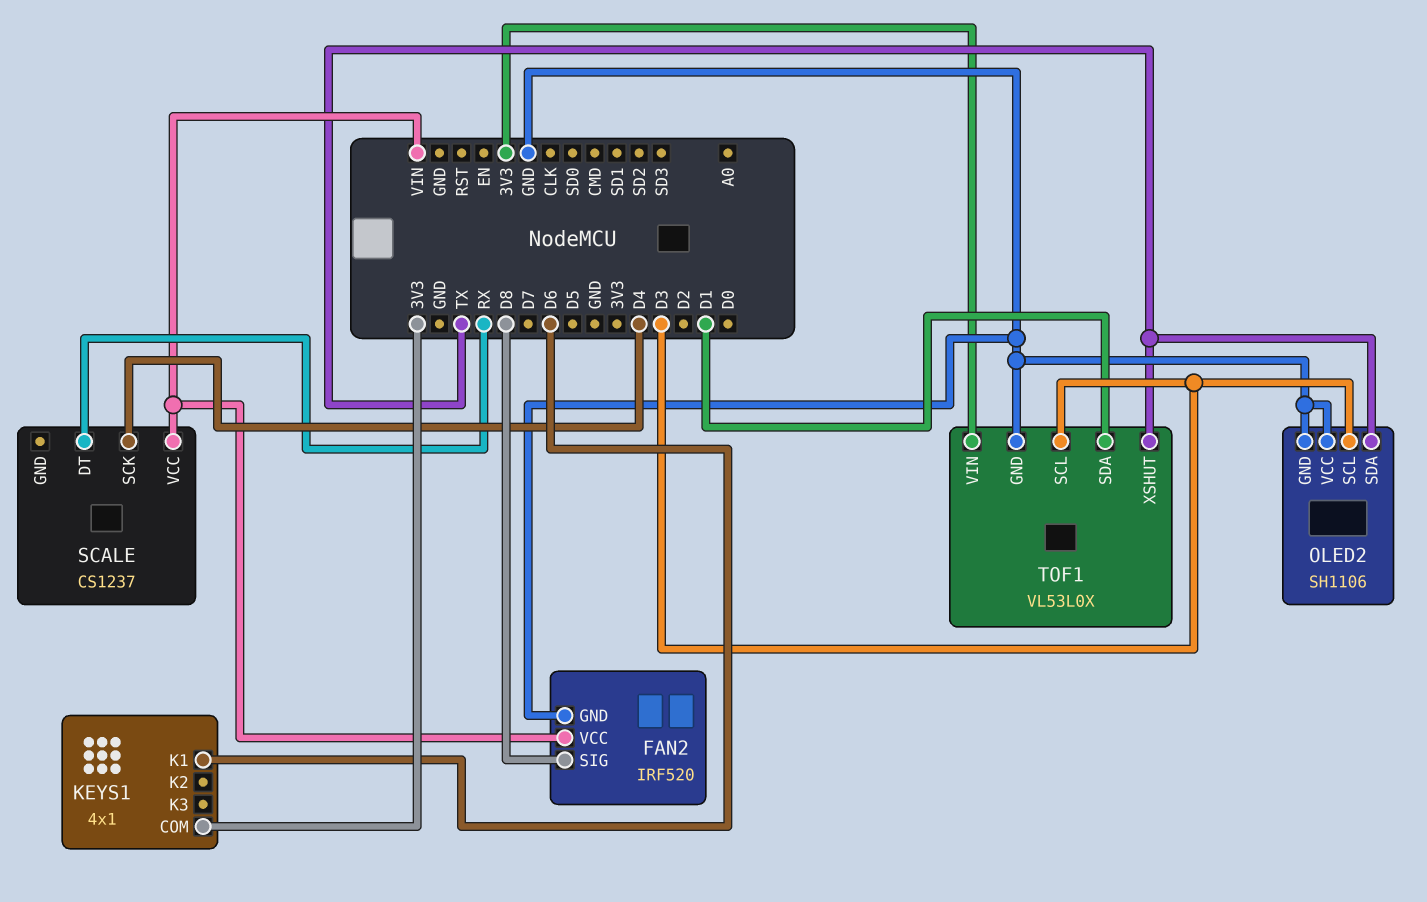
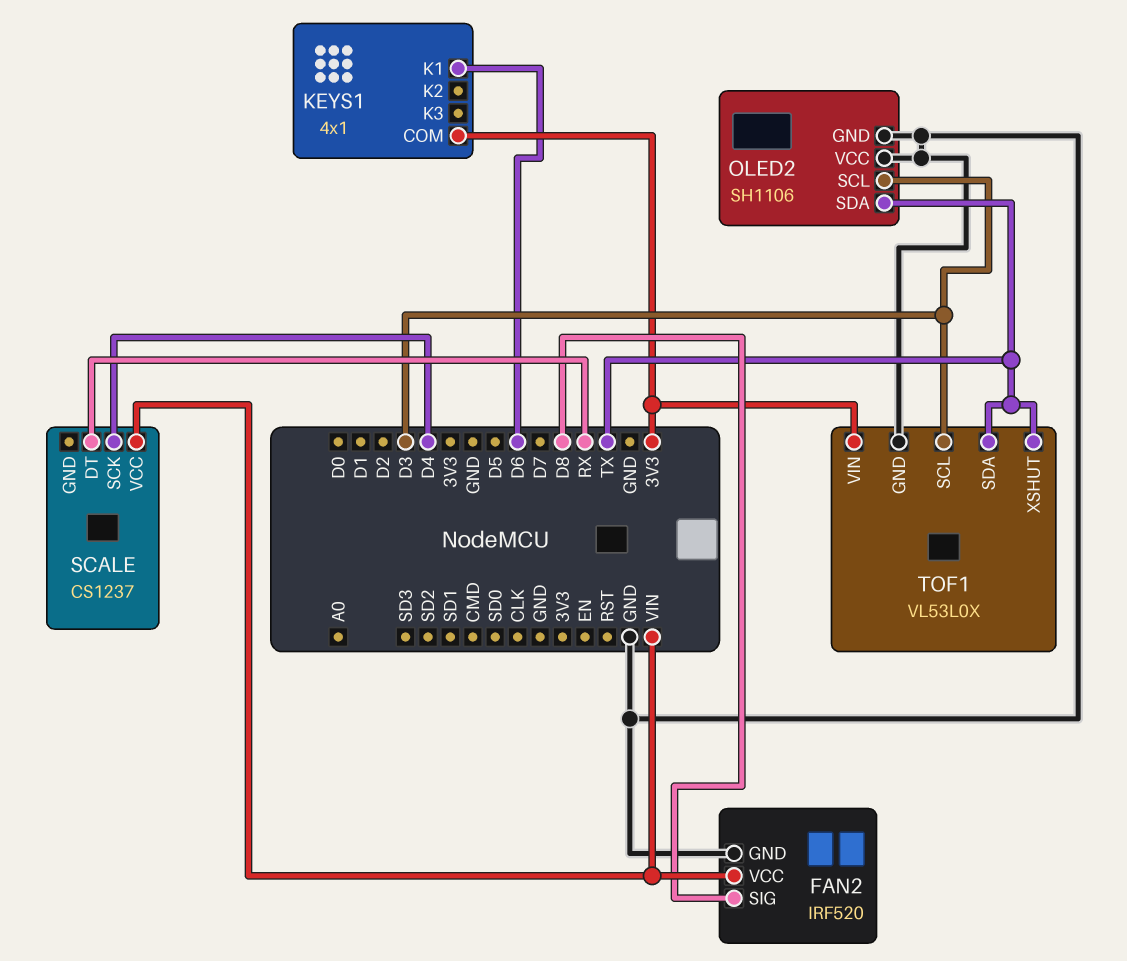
TOF1 pin SDA: D1 -> TX

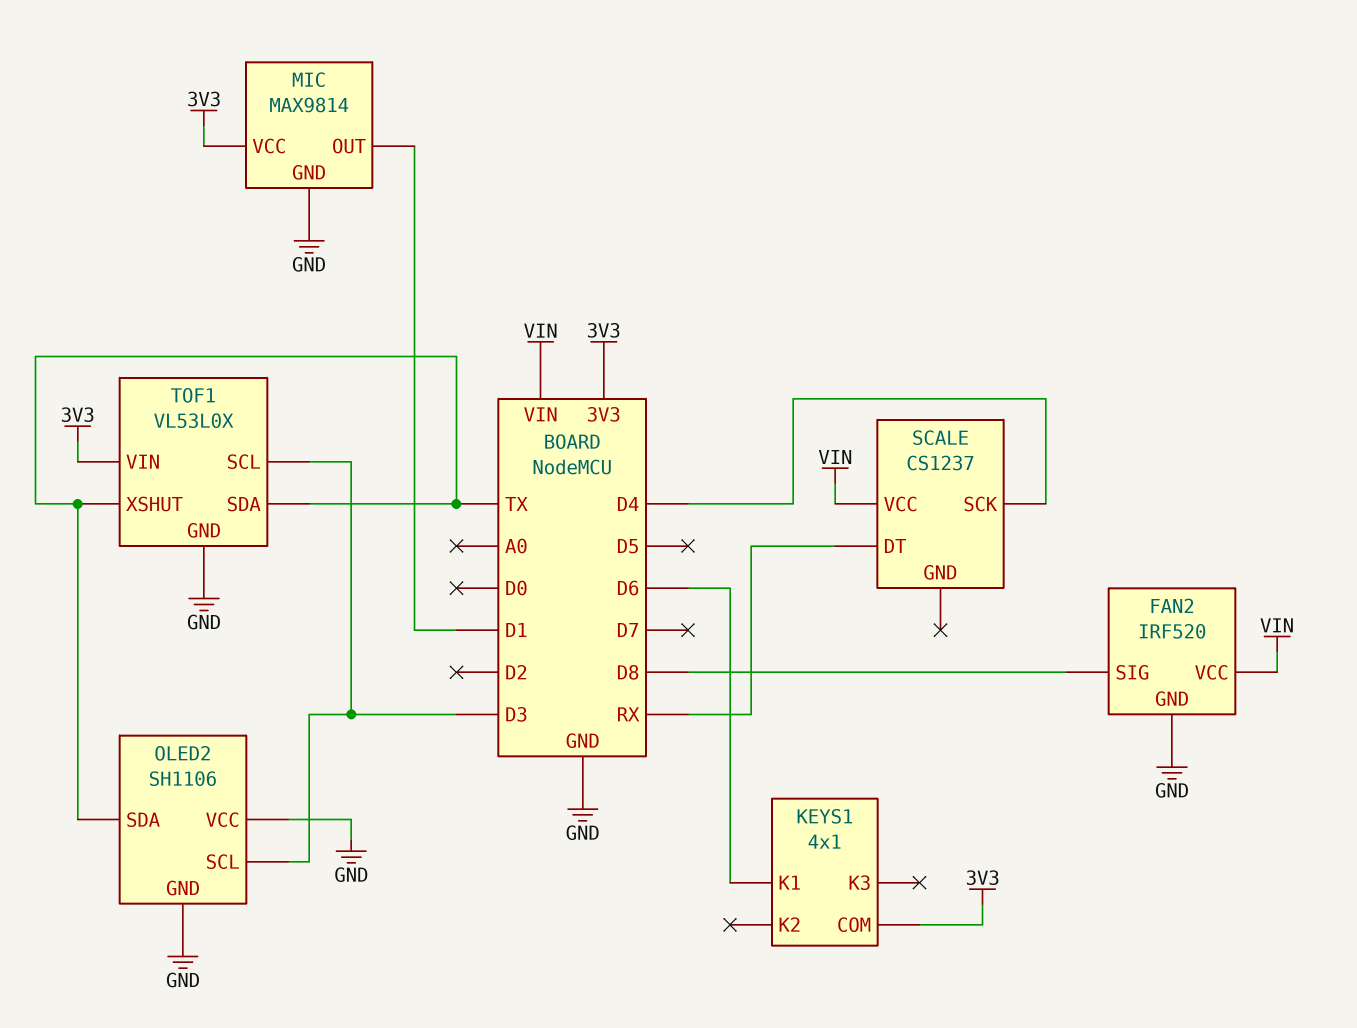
MIC: none -> MAX9814
MIC pin GND: none -> GND
MIC pin OUT: none -> D1
MIC pin VCC: none -> 3V3

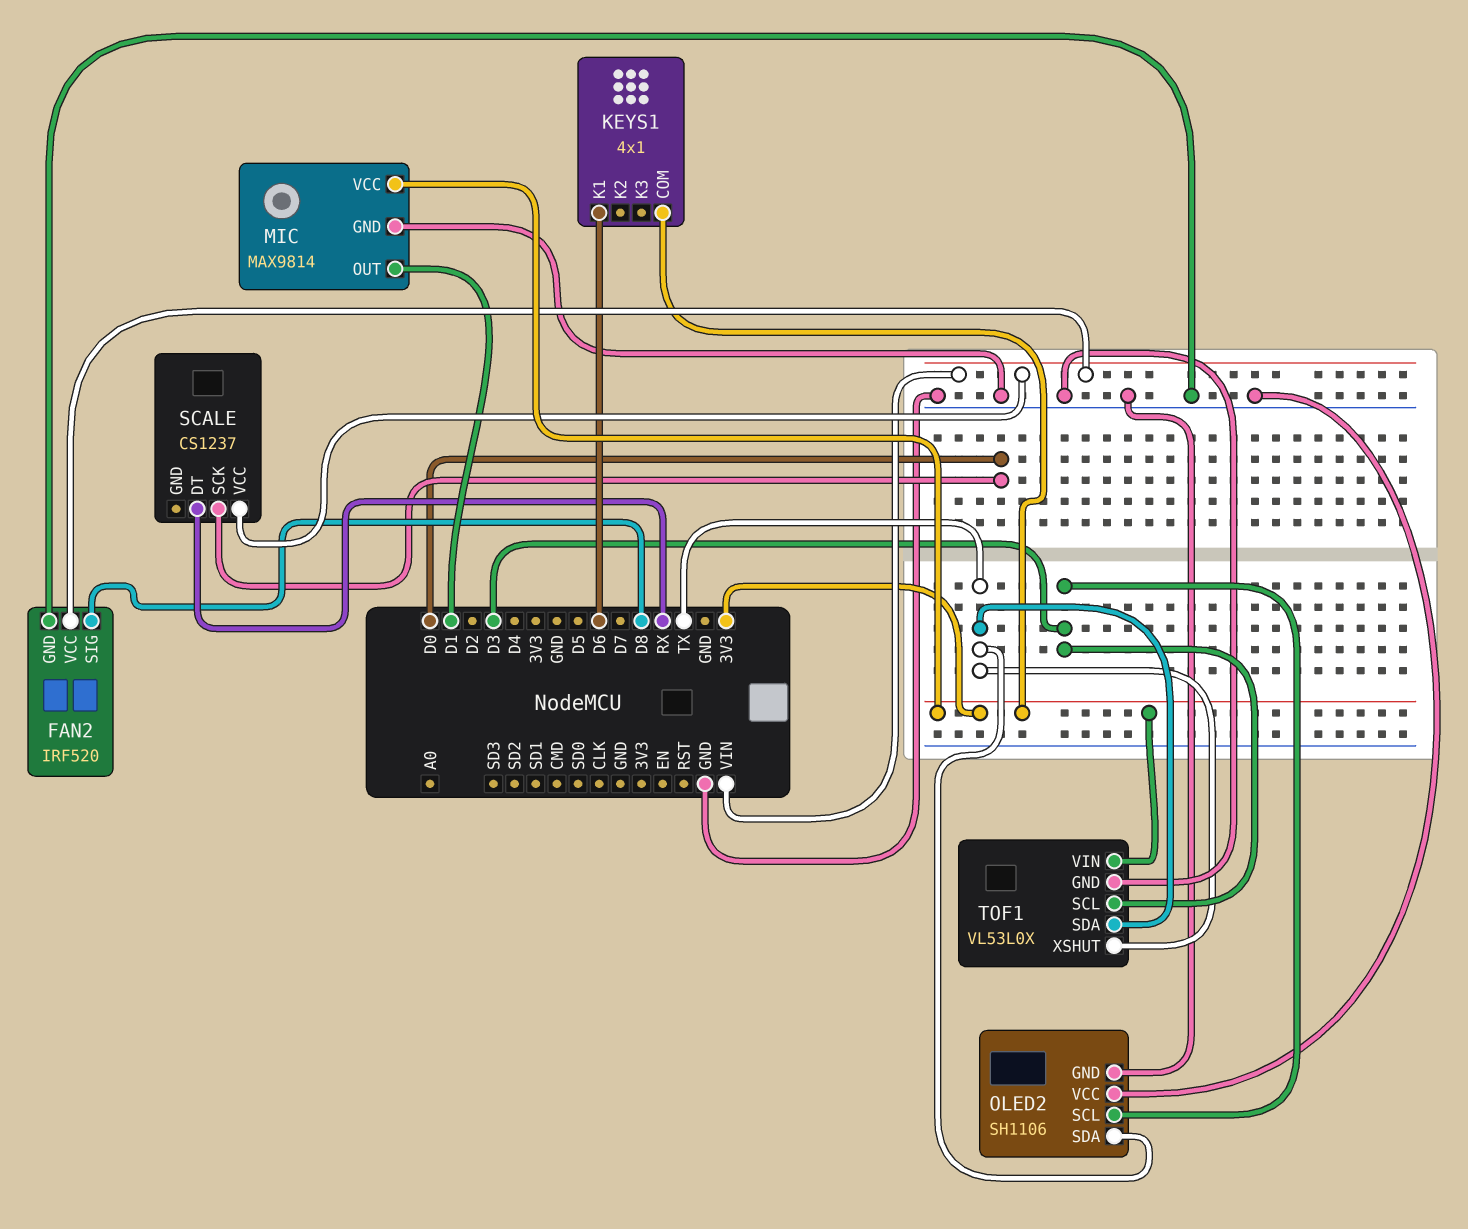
SCALE pin SCK: D4 -> D0

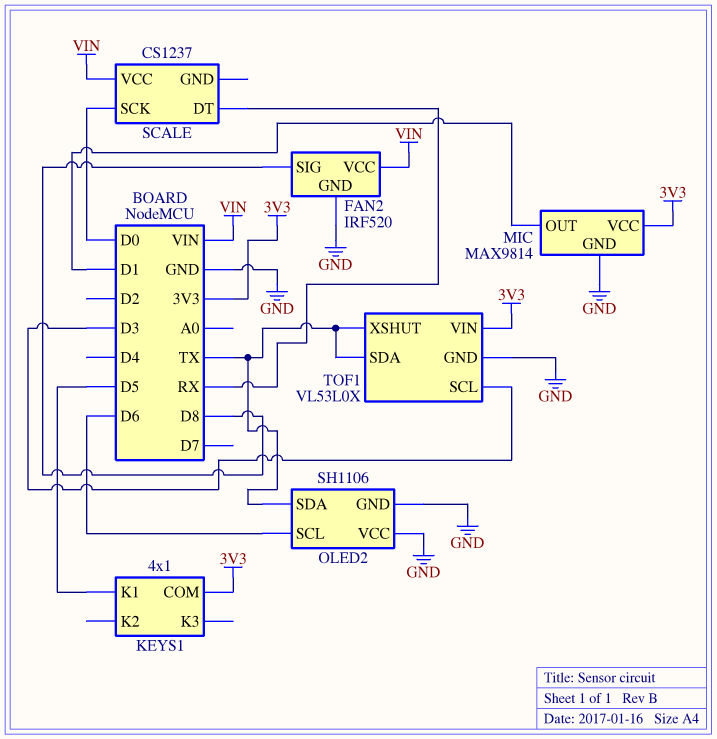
KEYS1 pin K1: D6 -> D5
OLED2 pin SCL: D3 -> D6

